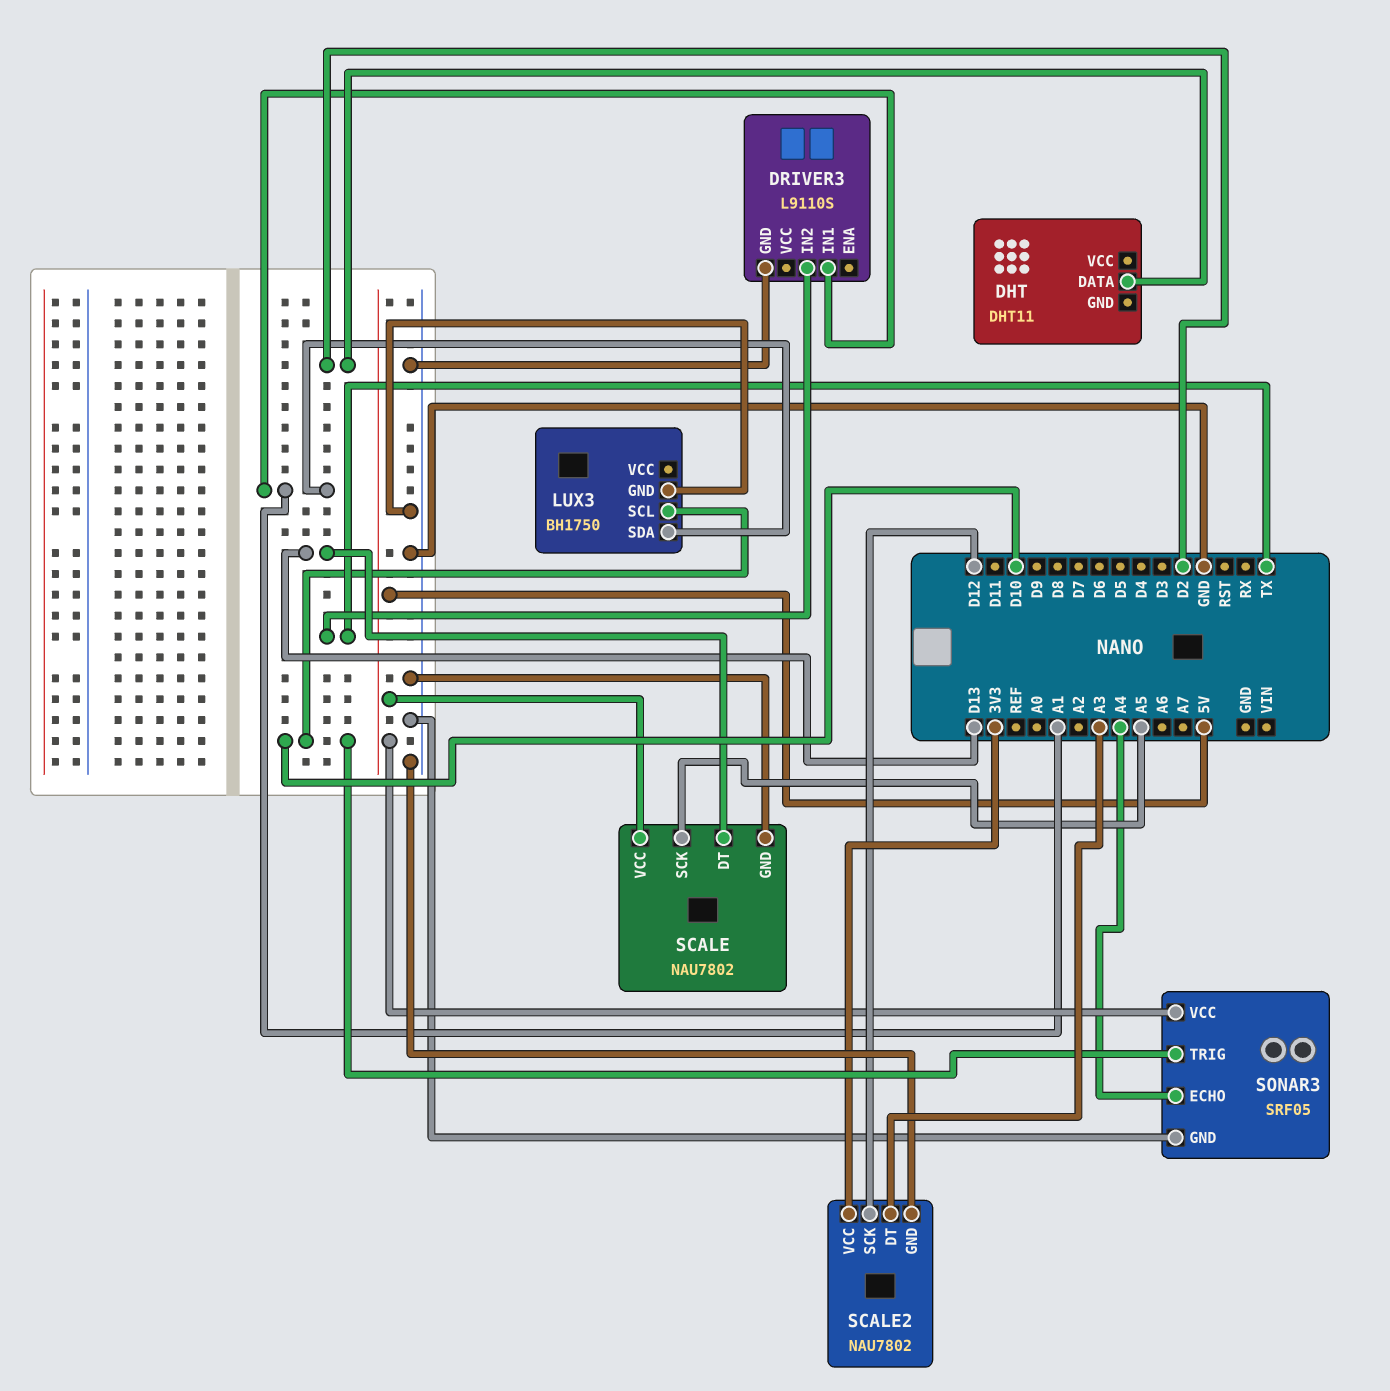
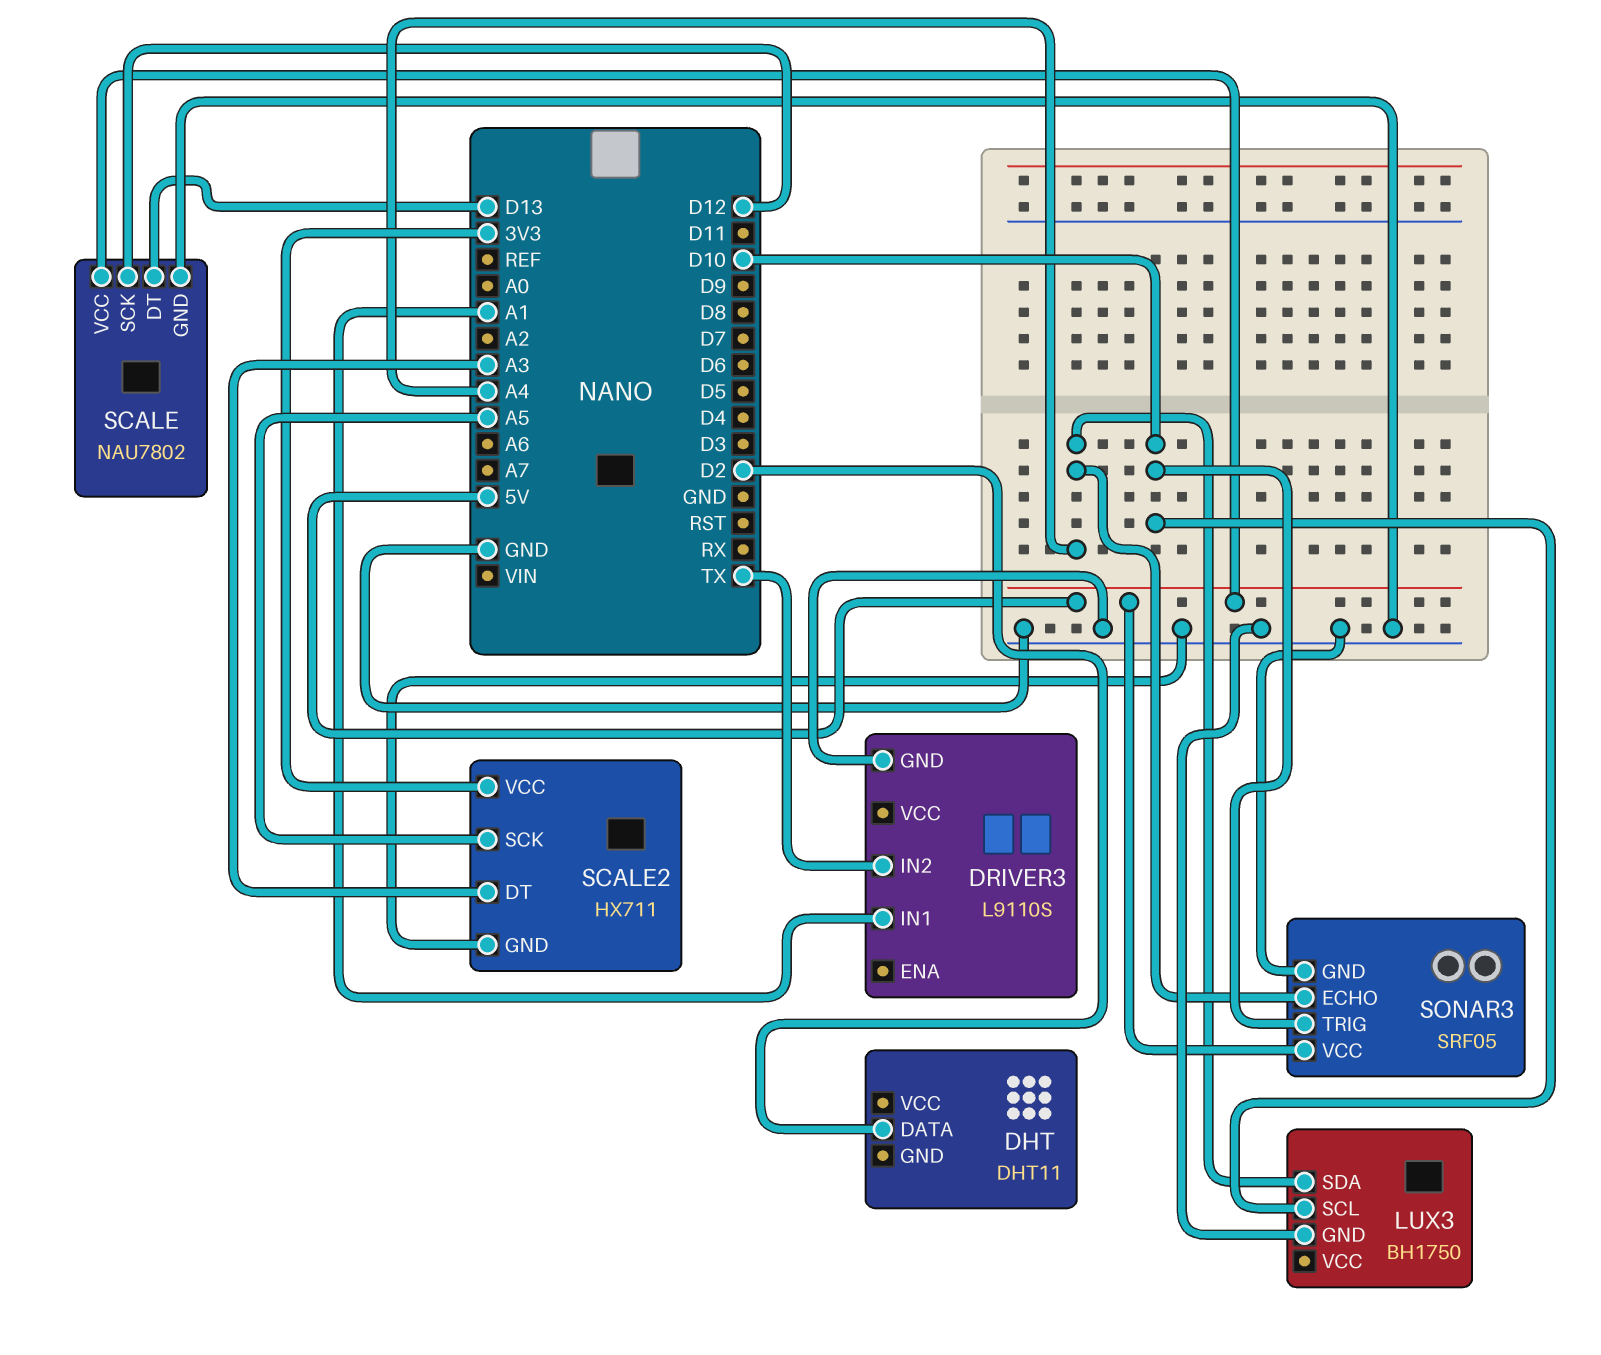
LUX3 pin SDA: A1 -> A4
SCALE pin SCK: A5 -> D12
SCALE2: NAU7802 -> HX711
SCALE2 pin SCK: D12 -> A5

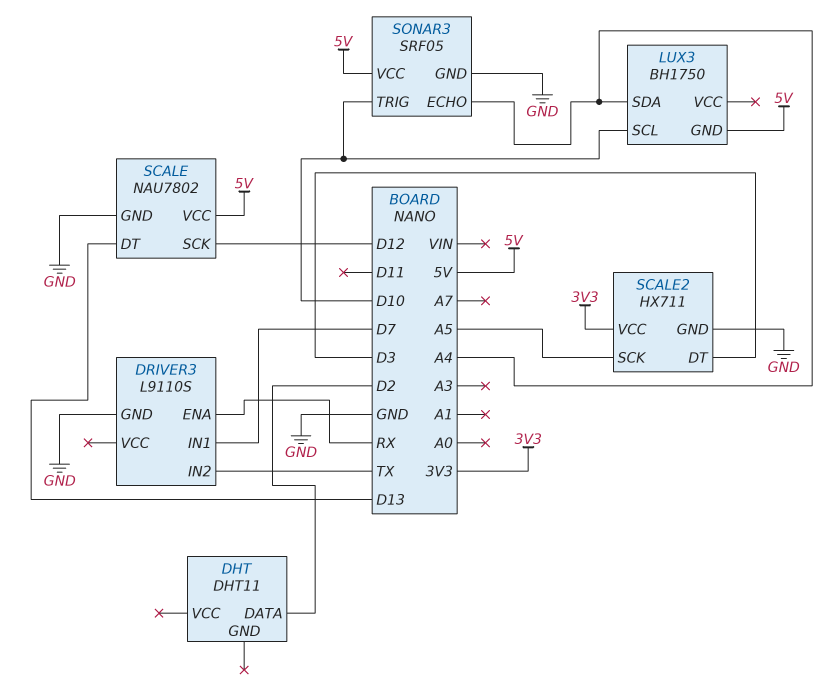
DRIVER3 pin ENA: none -> RX
DRIVER3 pin IN1: A1 -> D7
LUX3 pin GND: GND -> 5V
SCALE2 pin DT: A3 -> D3

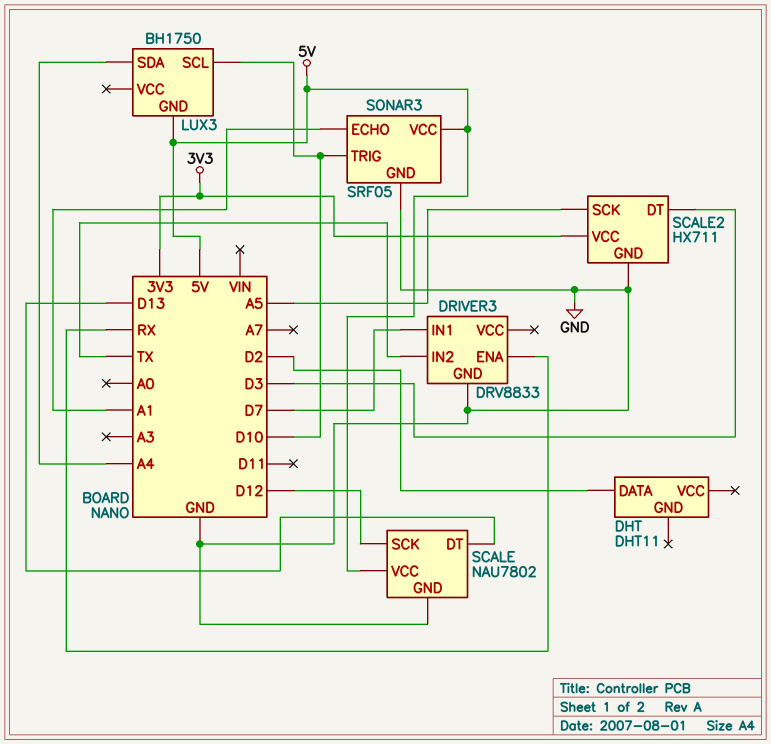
DRIVER3: L9110S -> DRV8833
SONAR3 pin ECHO: A4 -> A1

